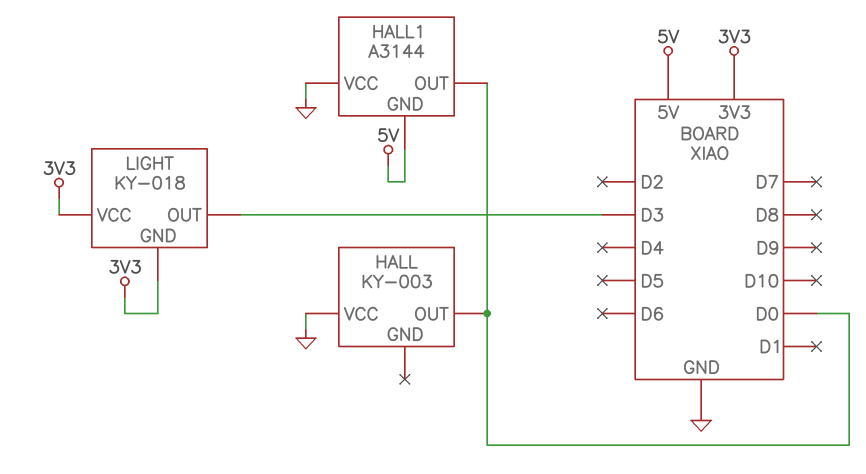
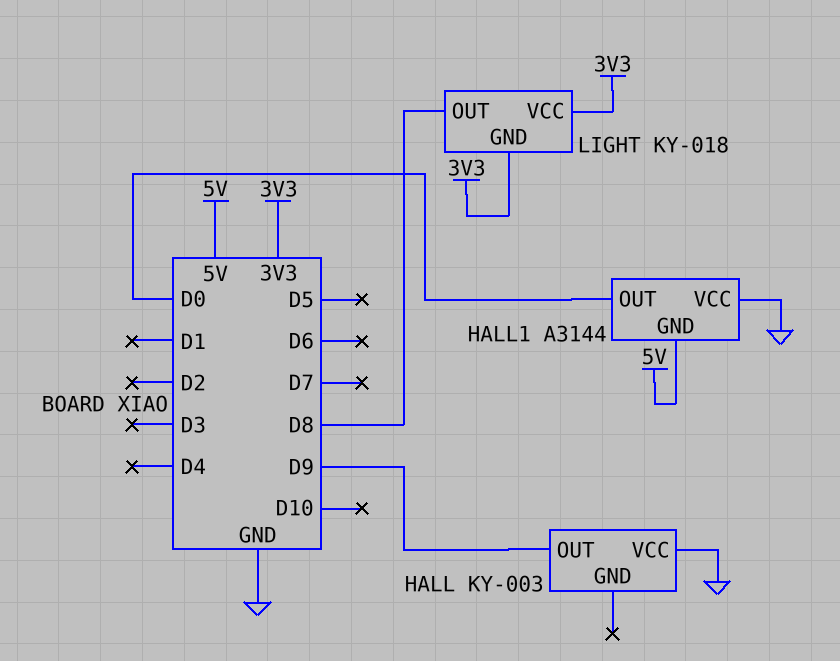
HALL pin OUT: D0 -> D9
LIGHT pin OUT: D3 -> D8

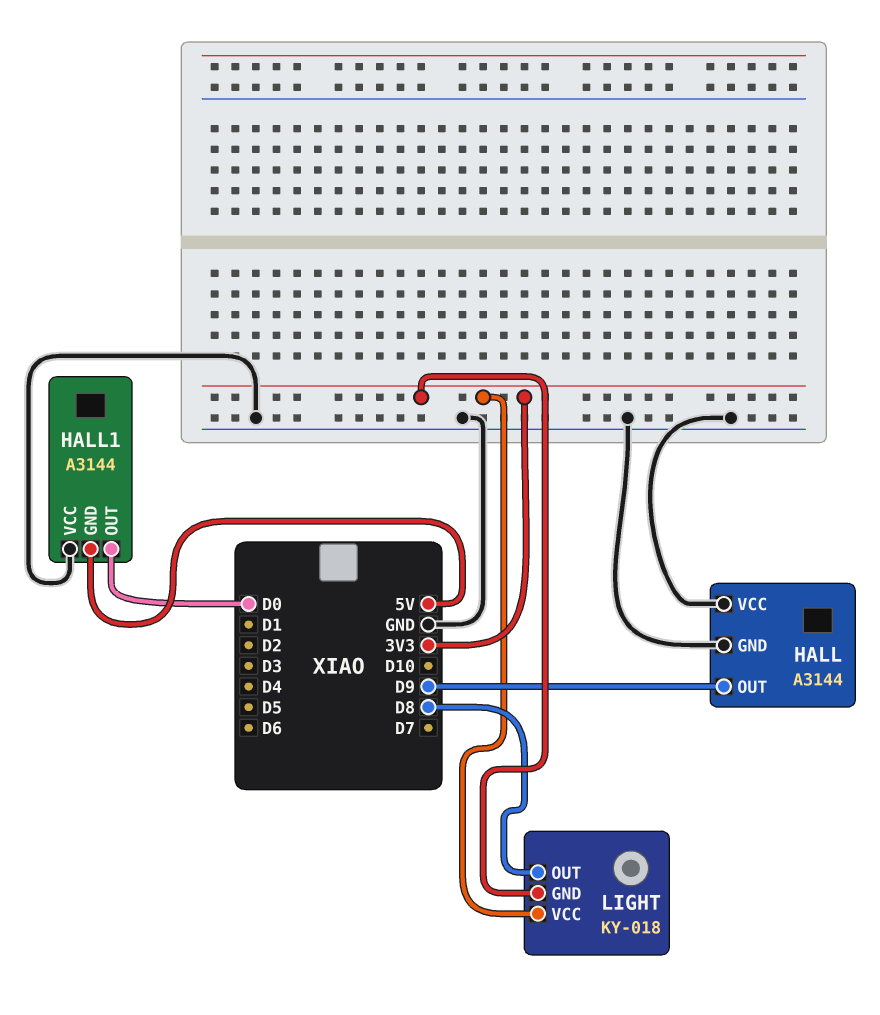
HALL: KY-003 -> A3144
HALL pin GND: none -> GND

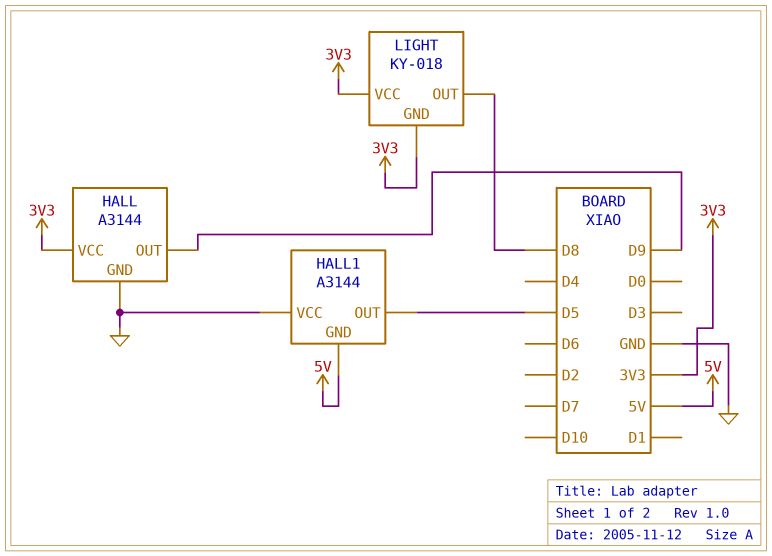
HALL pin VCC: GND -> 3V3
HALL1 pin OUT: D0 -> D5

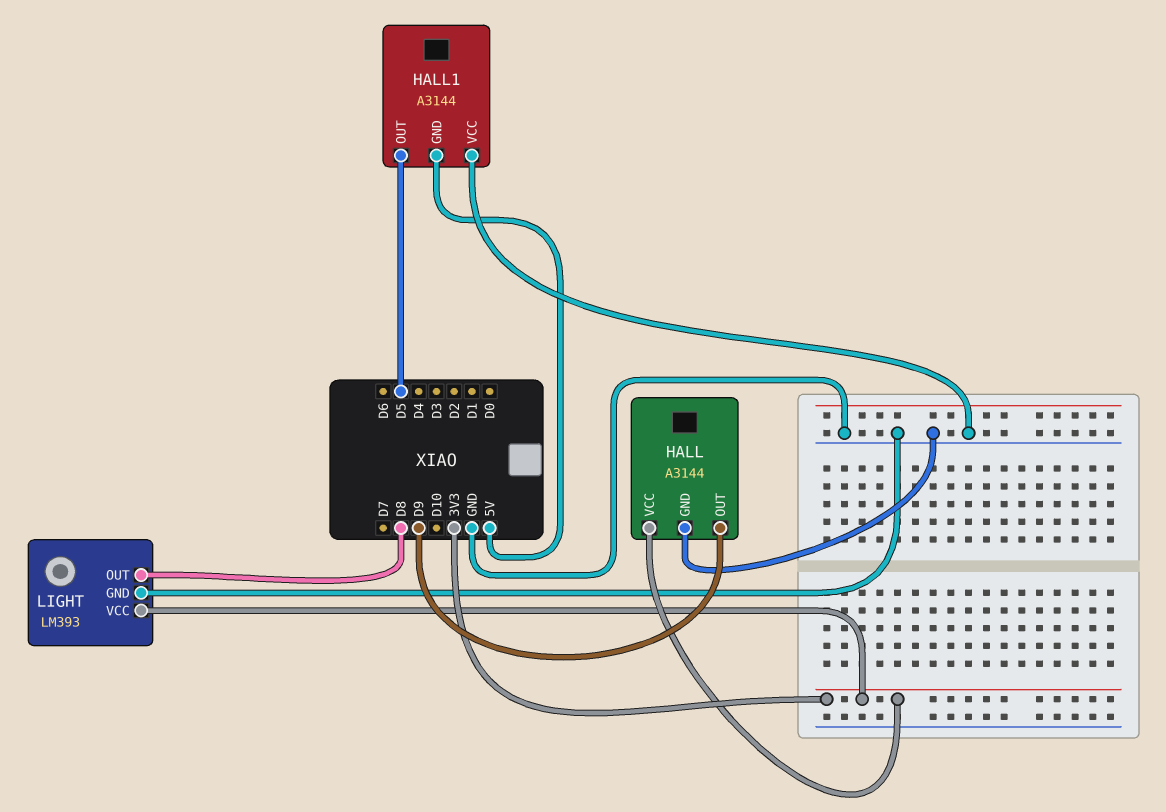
LIGHT: KY-018 -> LM393
LIGHT pin GND: 3V3 -> GND

